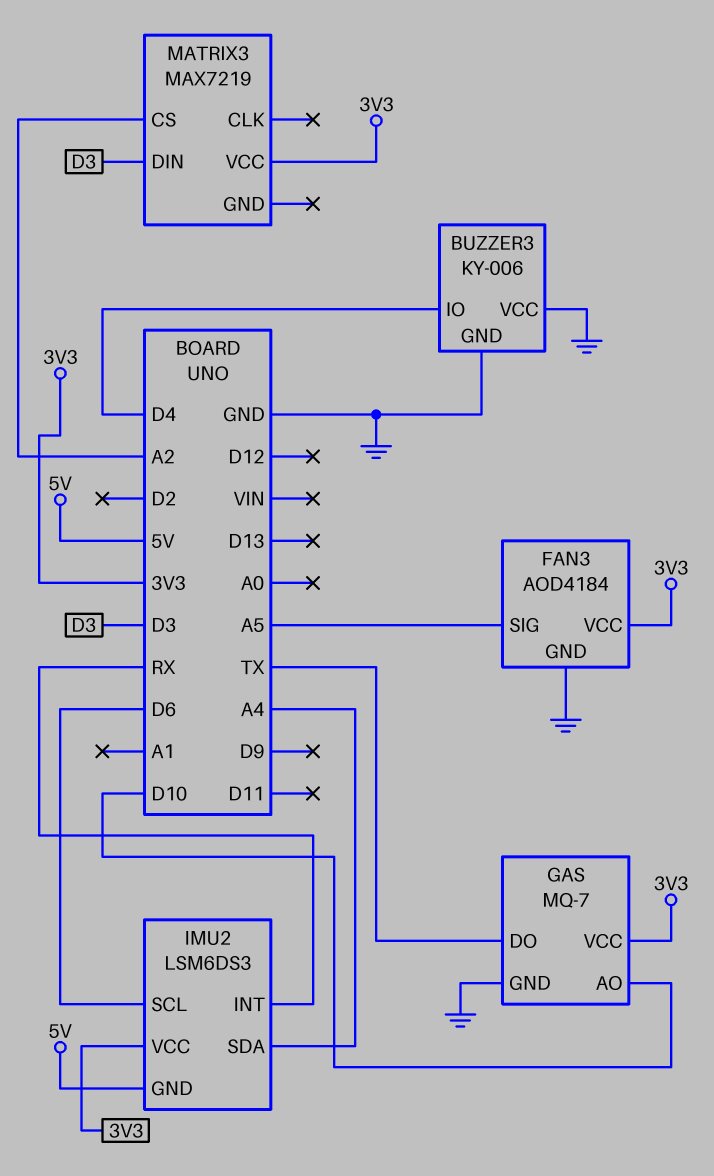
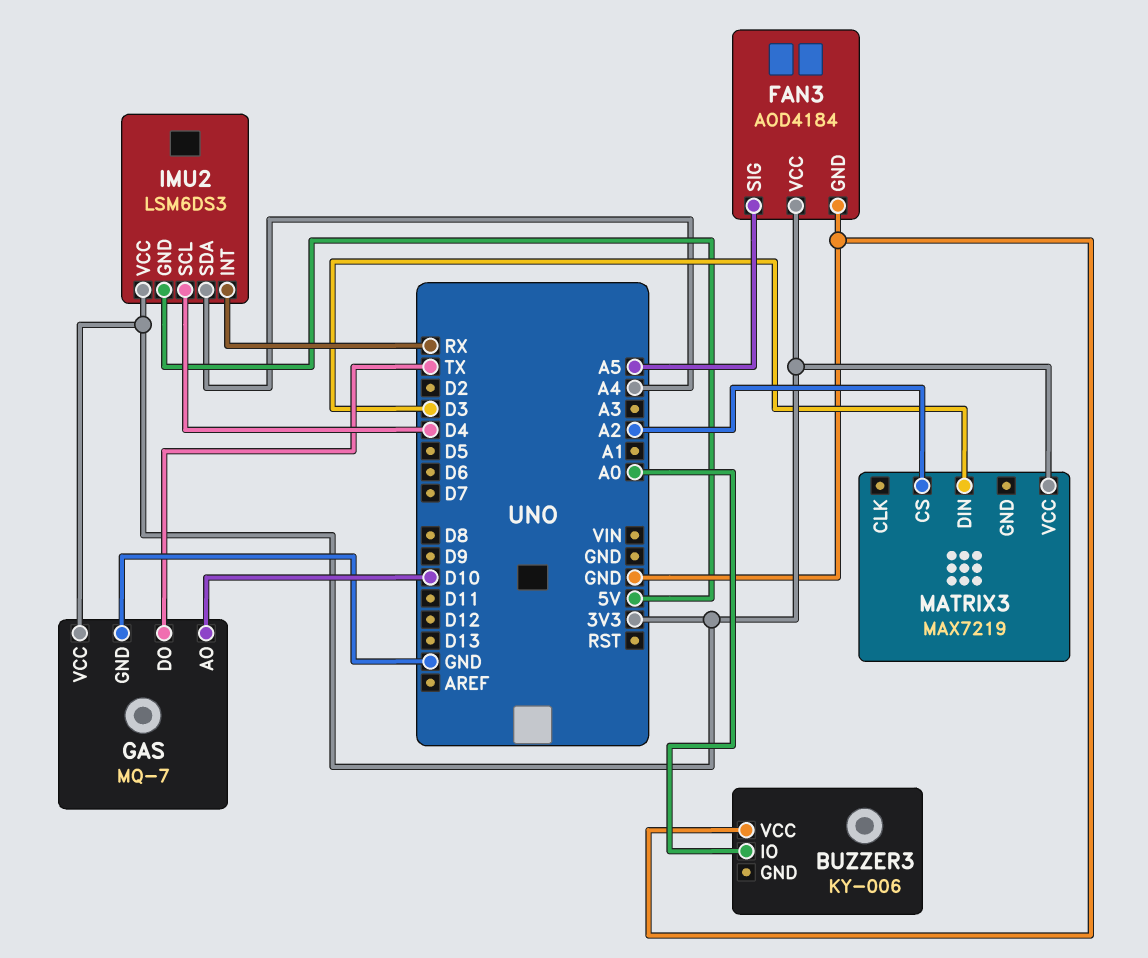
BUZZER3 pin GND: GND -> none
BUZZER3 pin IO: D4 -> A0
IMU2 pin SCL: D6 -> D4

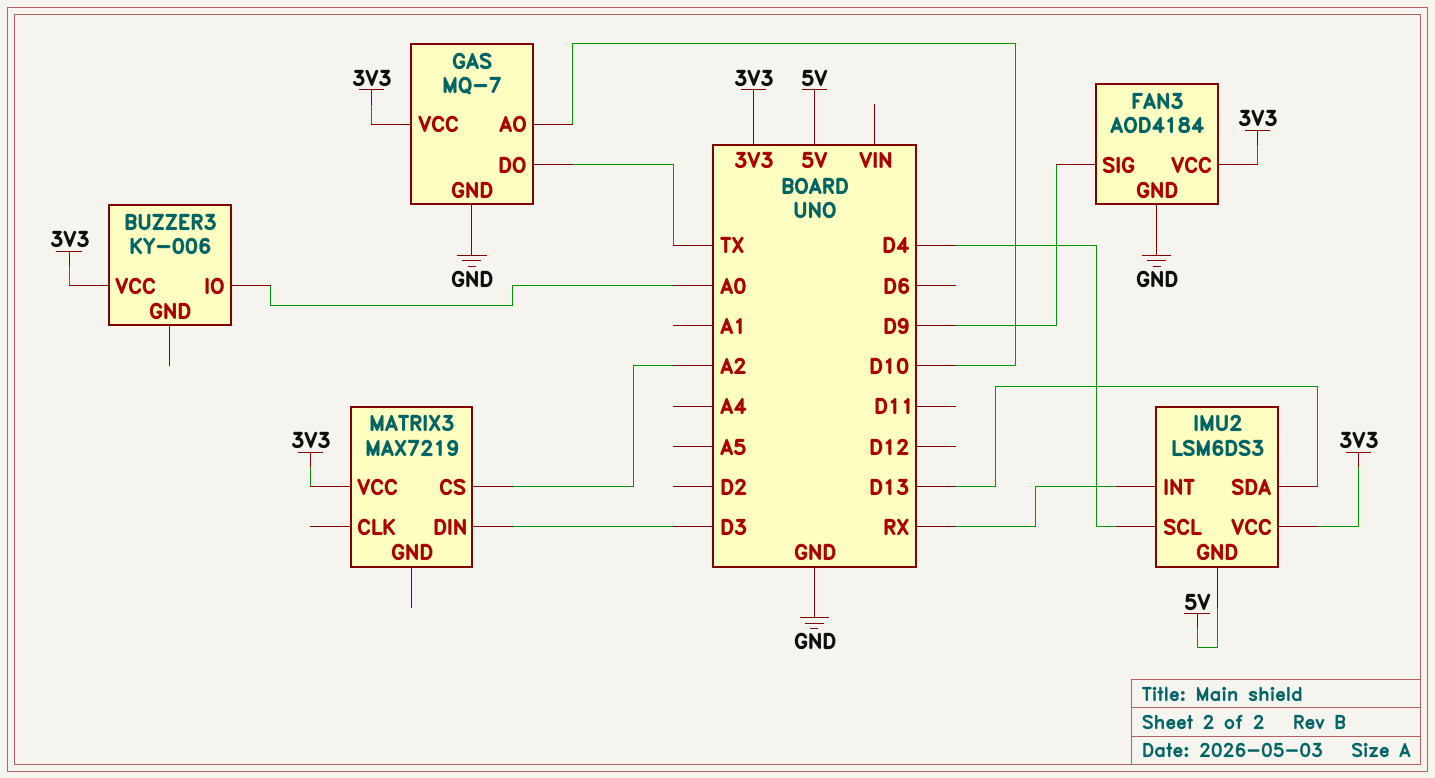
BUZZER3 pin VCC: GND -> 3V3
FAN3 pin SIG: A5 -> D9
IMU2 pin SDA: A4 -> D13

